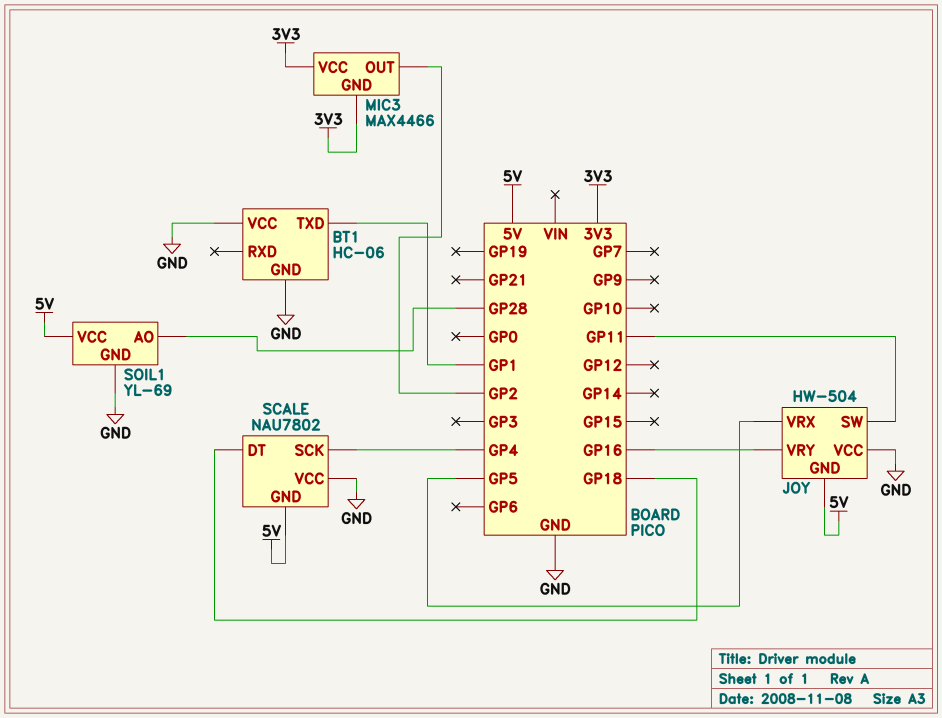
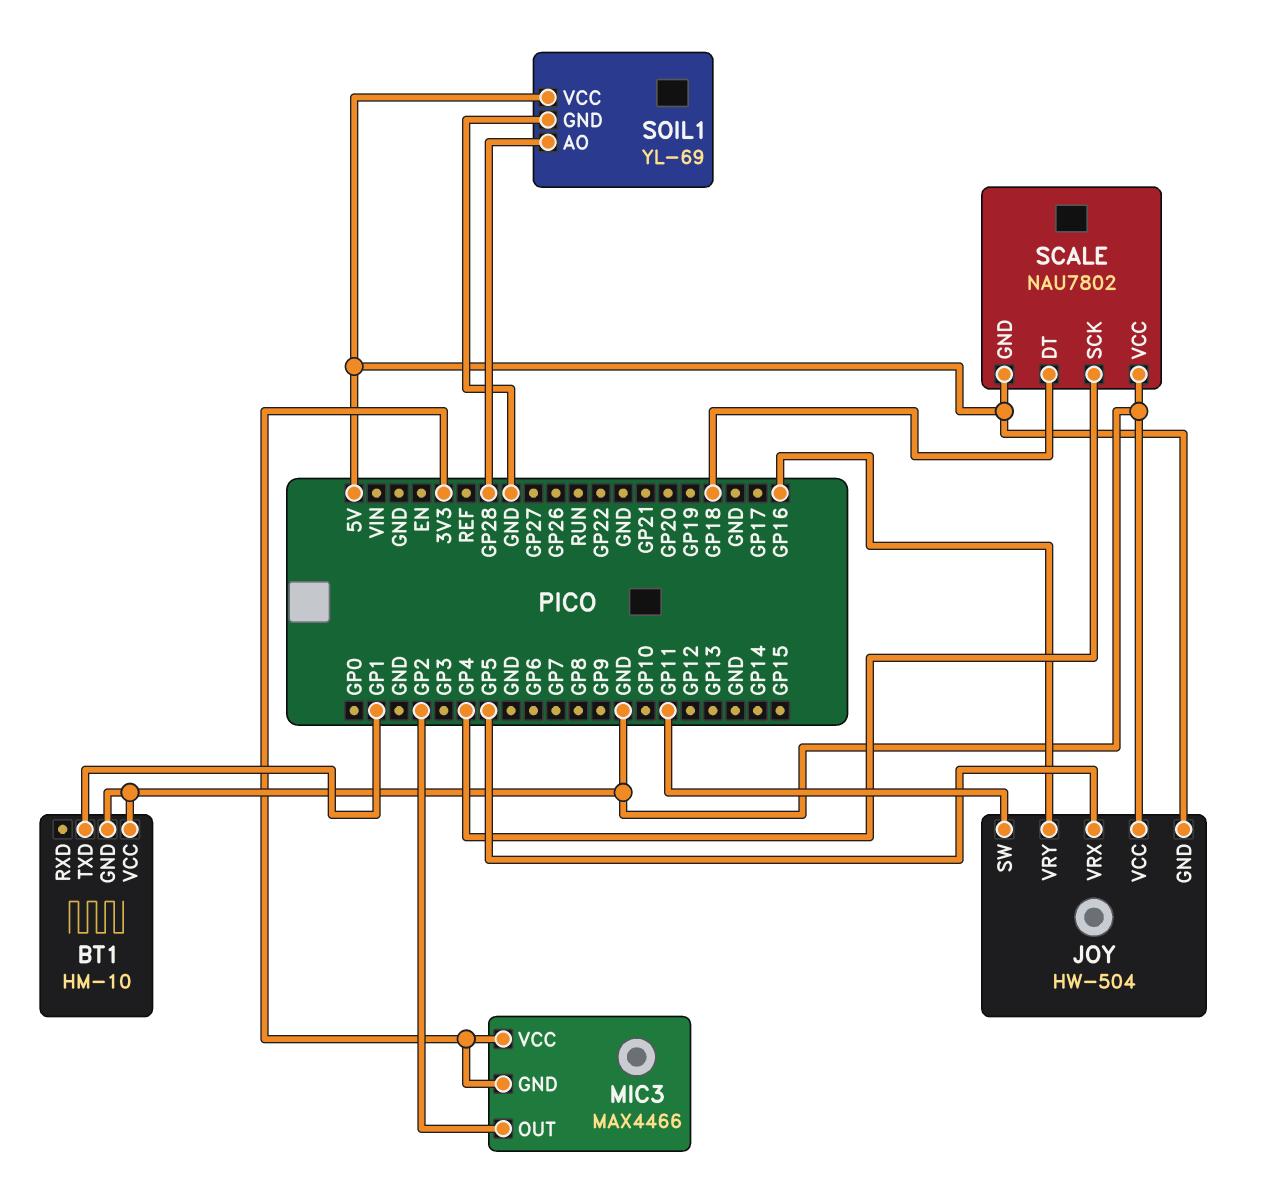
BT1: HC-06 -> HM-10

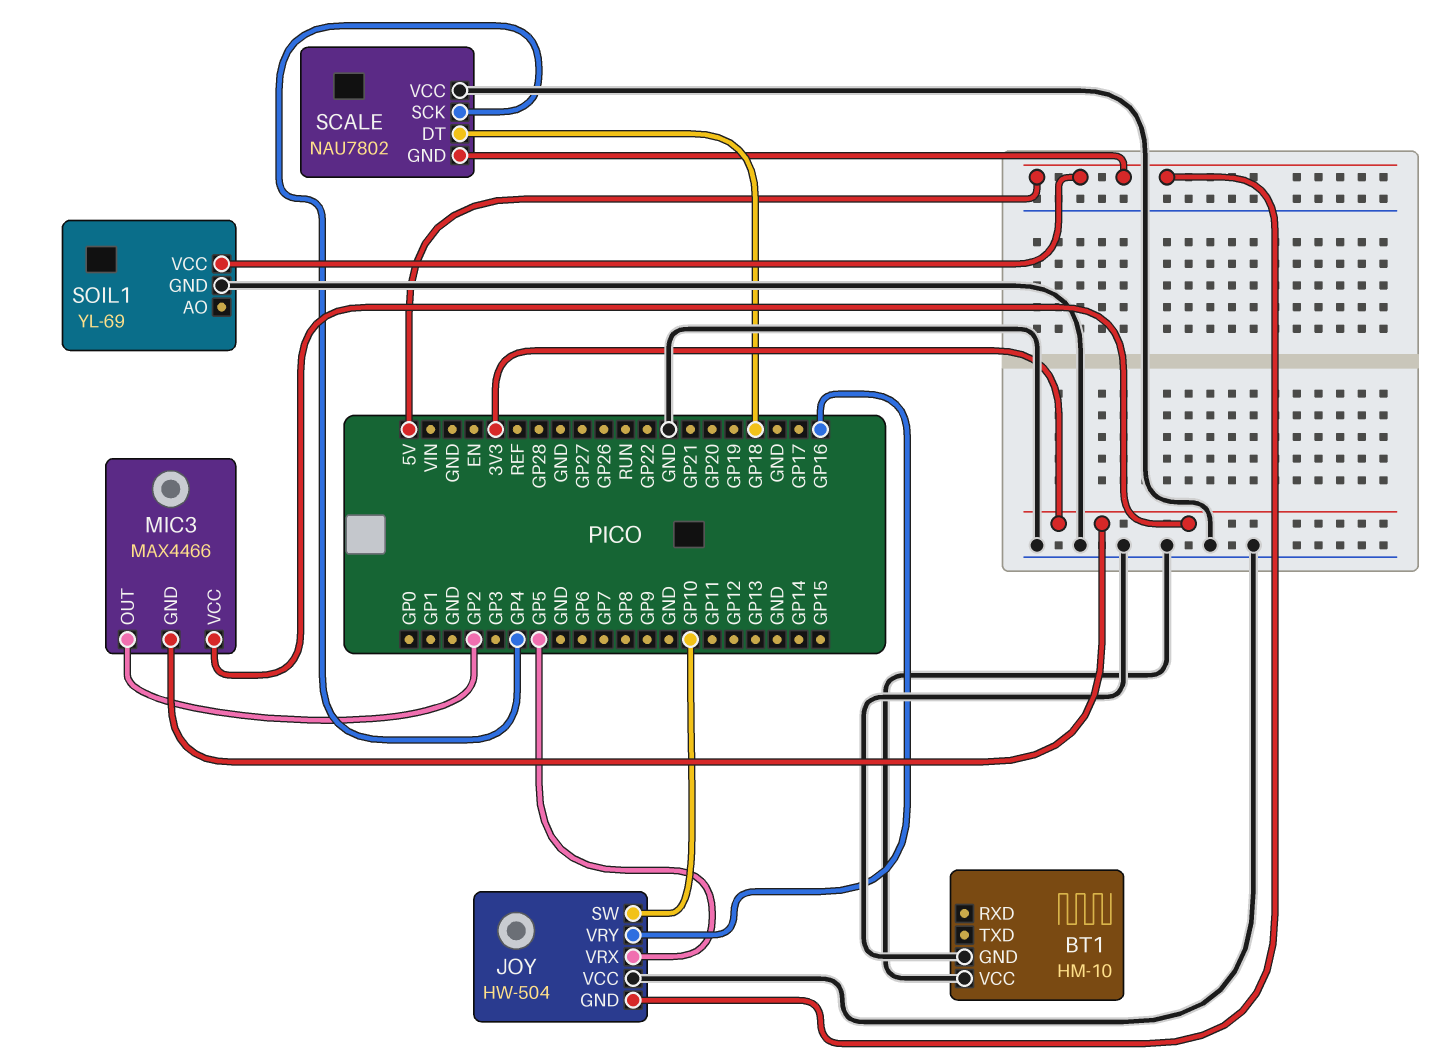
BT1 pin TXD: GP1 -> none
JOY pin SW: GP11 -> GP10
SOIL1 pin AO: GP28 -> none

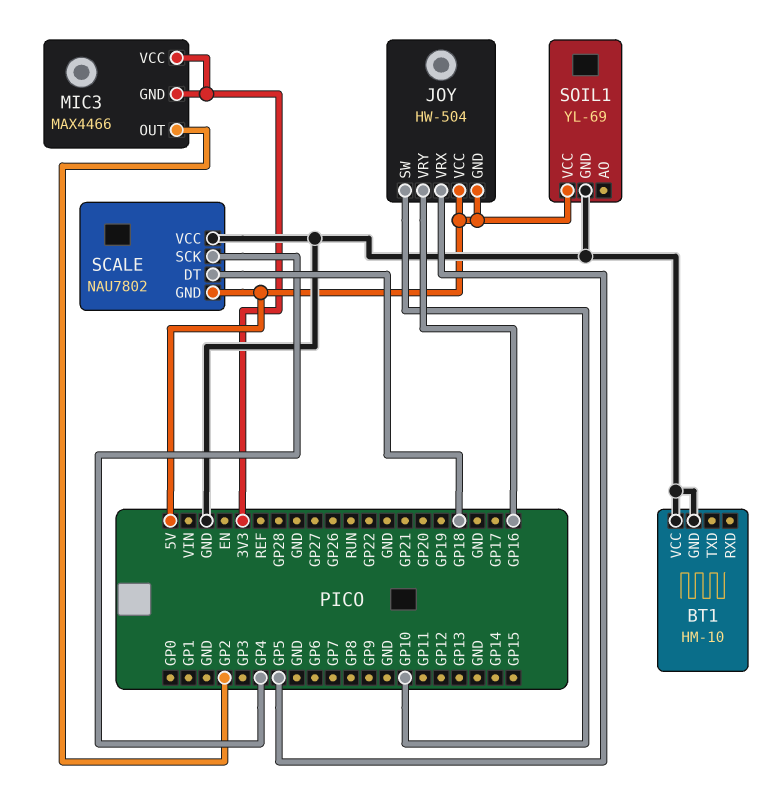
JOY pin VCC: GND -> 5V

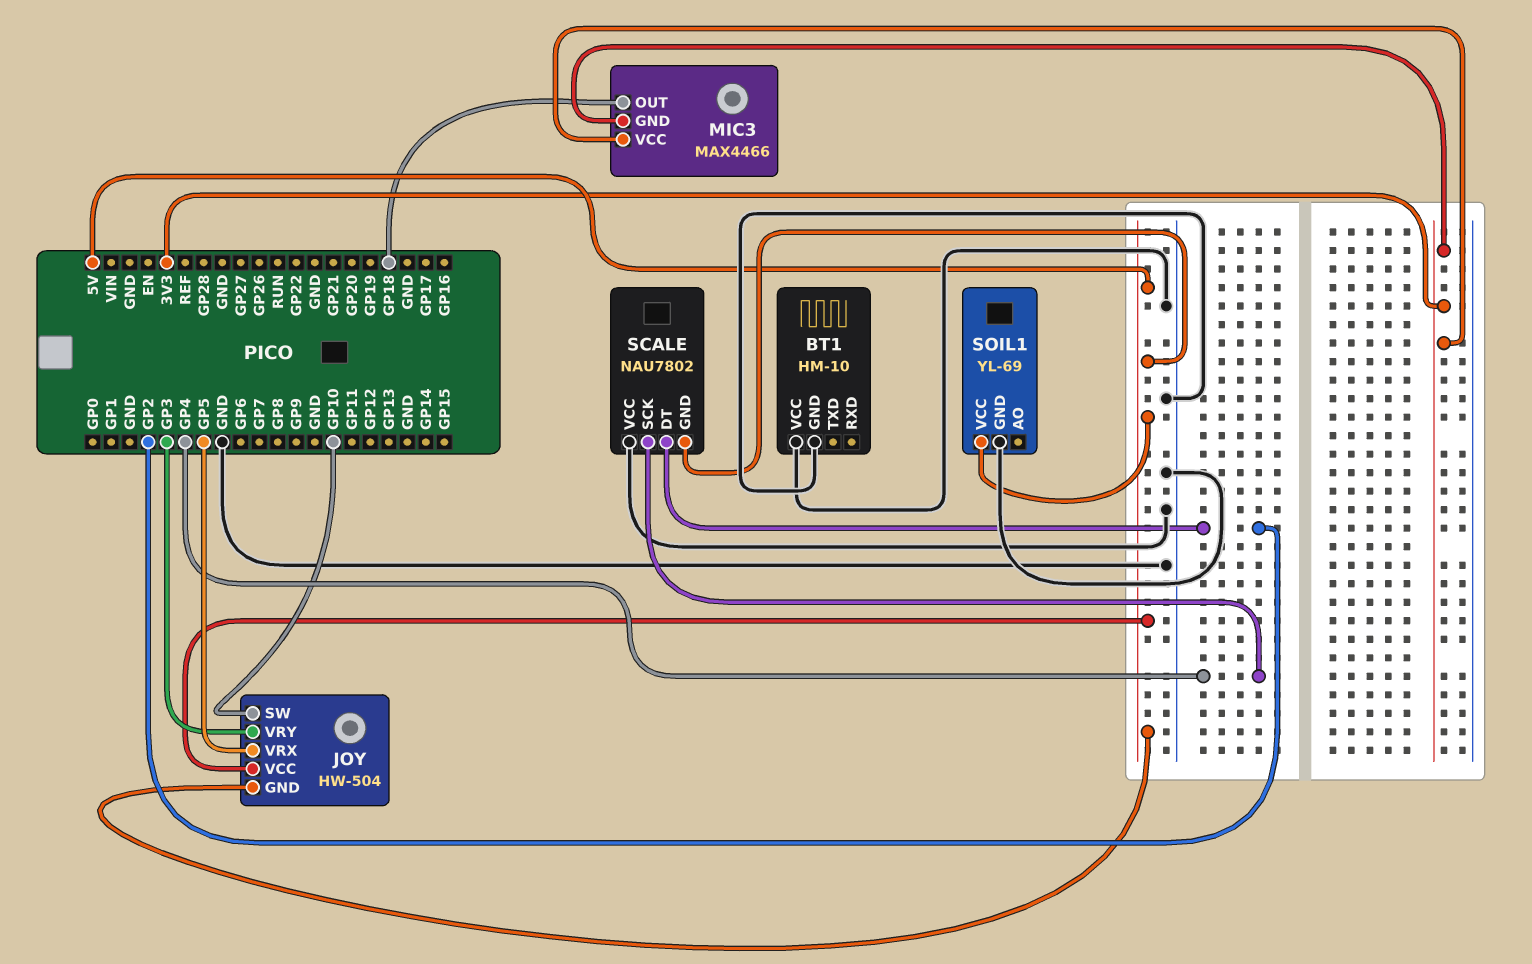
JOY pin VRY: GP16 -> GP3
MIC3 pin OUT: GP2 -> GP18
SCALE pin DT: GP18 -> GP2

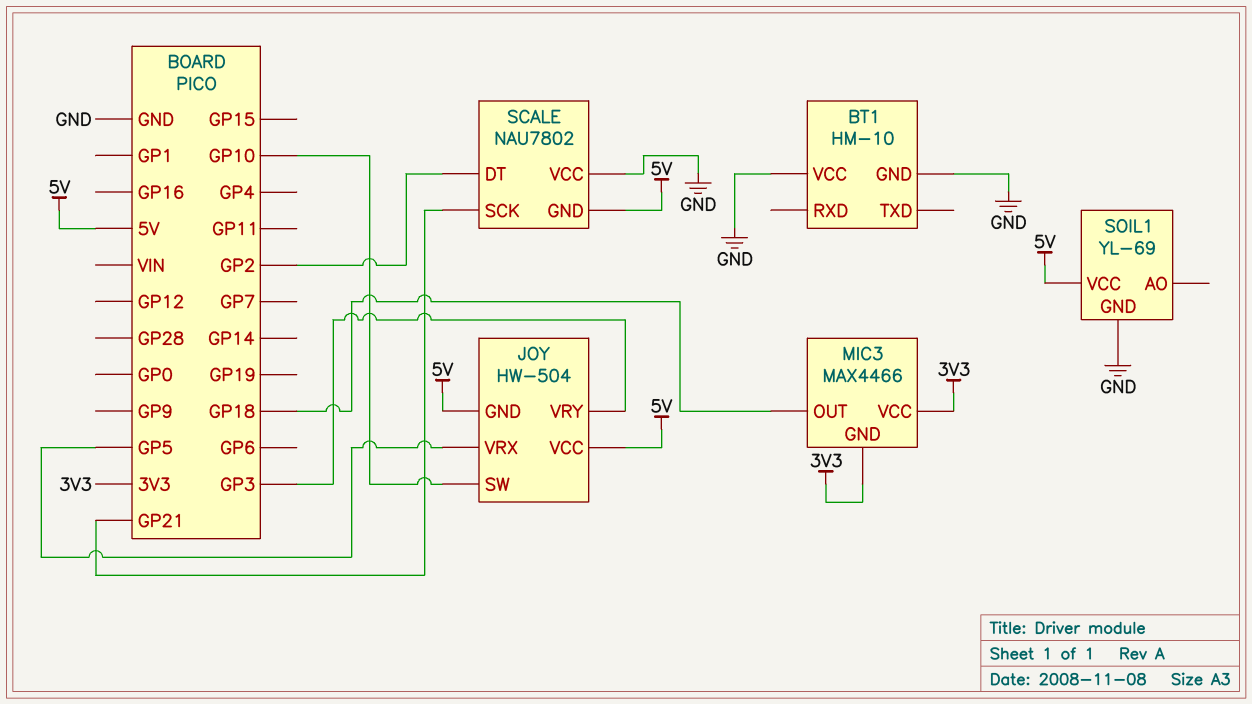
SCALE pin SCK: GP4 -> GP21

